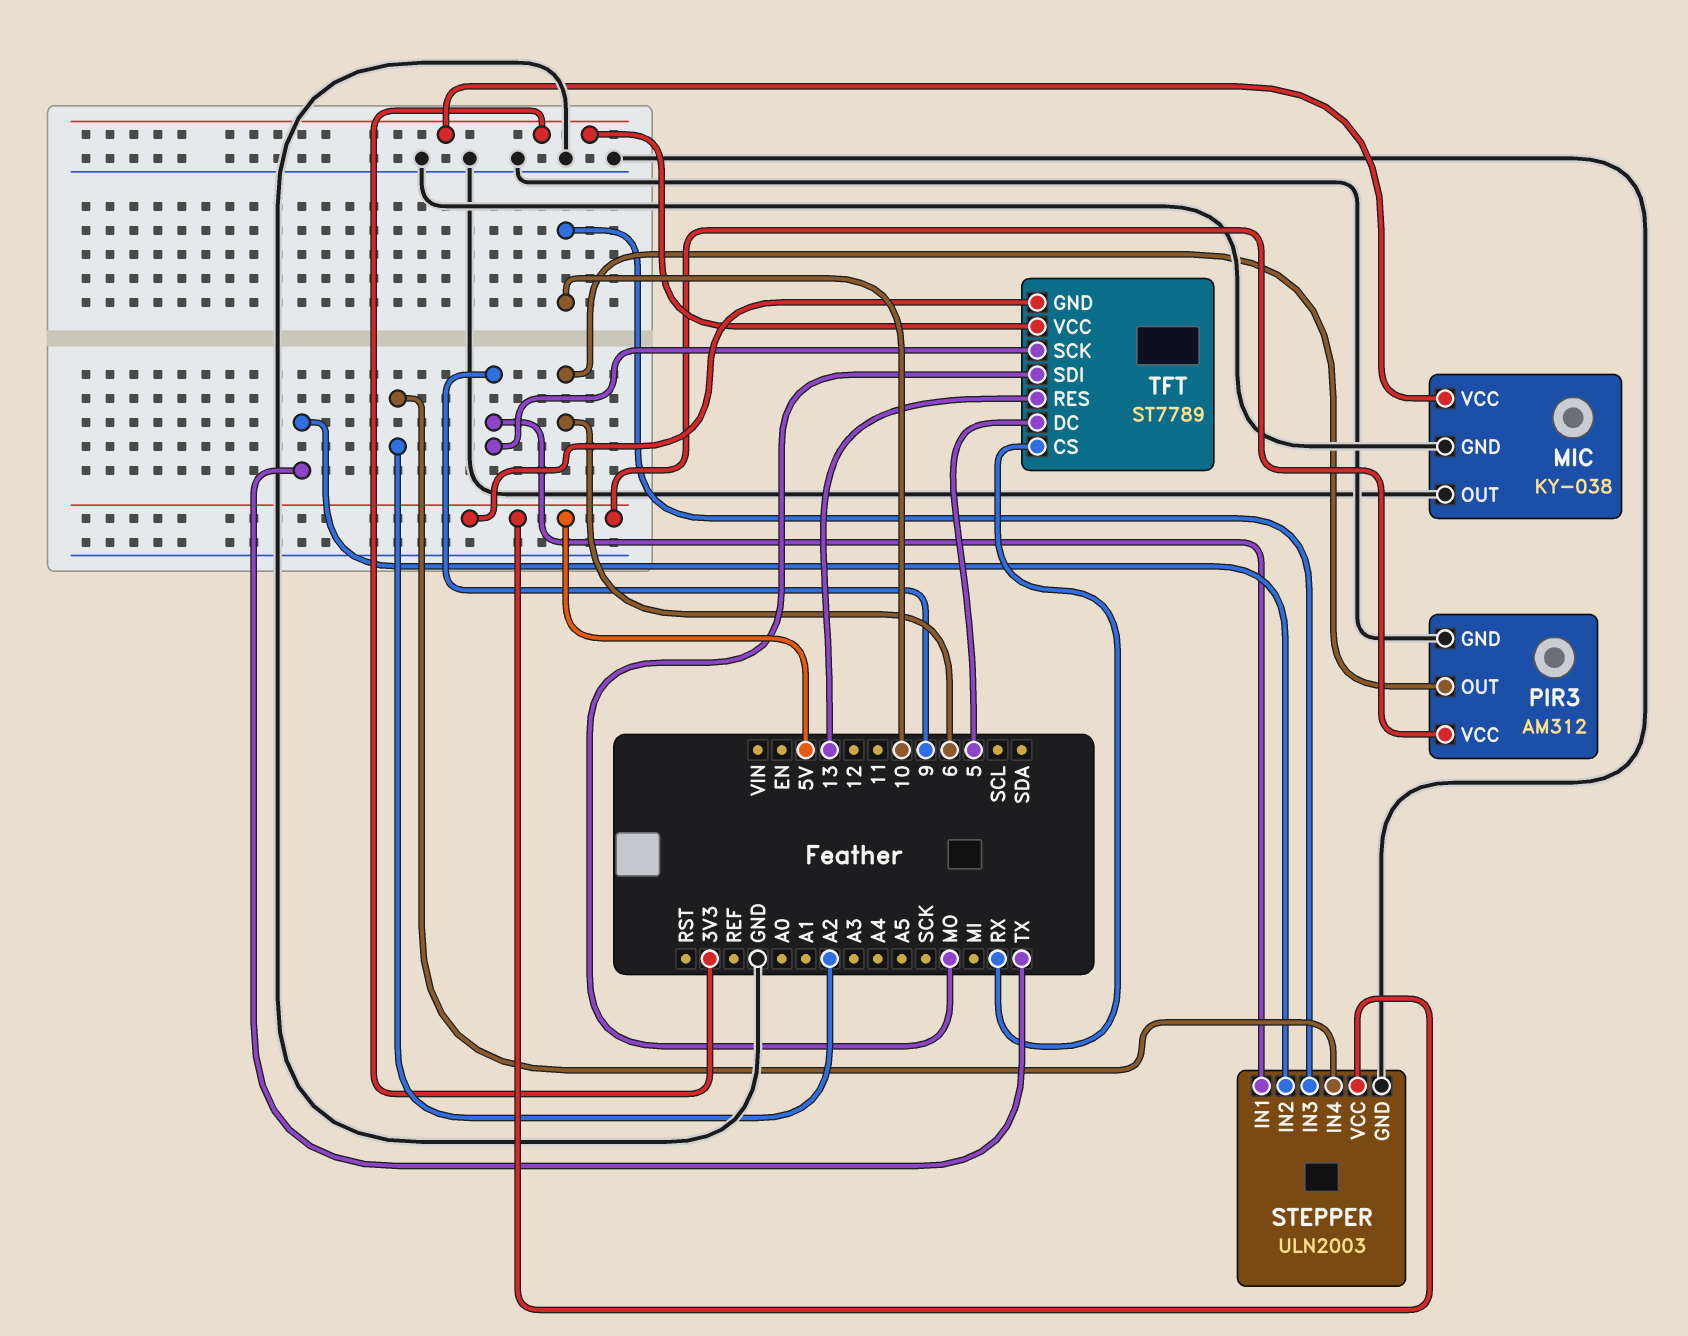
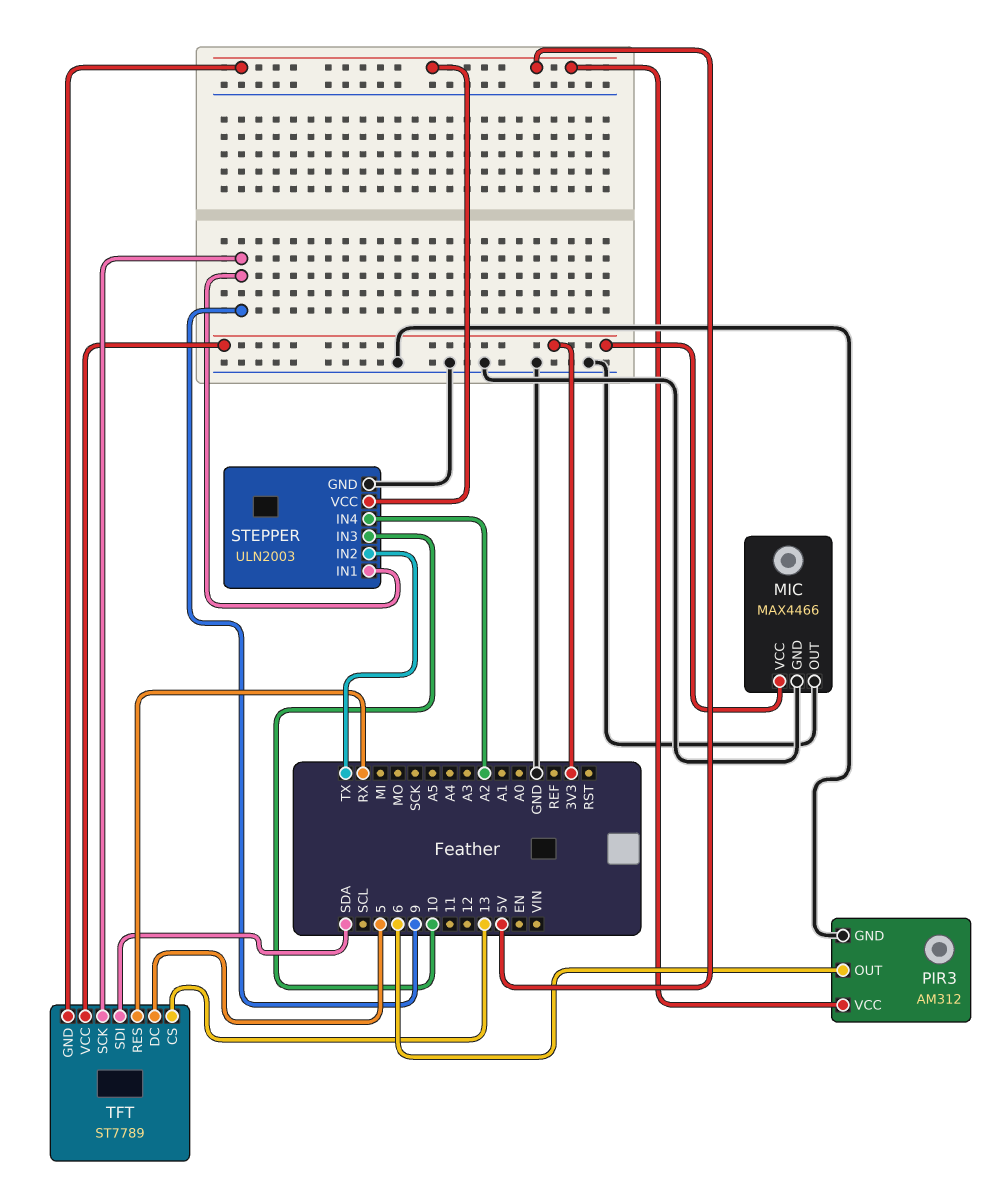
MIC: KY-038 -> MAX4466
TFT pin CS: RX -> 13
TFT pin RES: 13 -> RX
TFT pin SDI: MO -> SDA

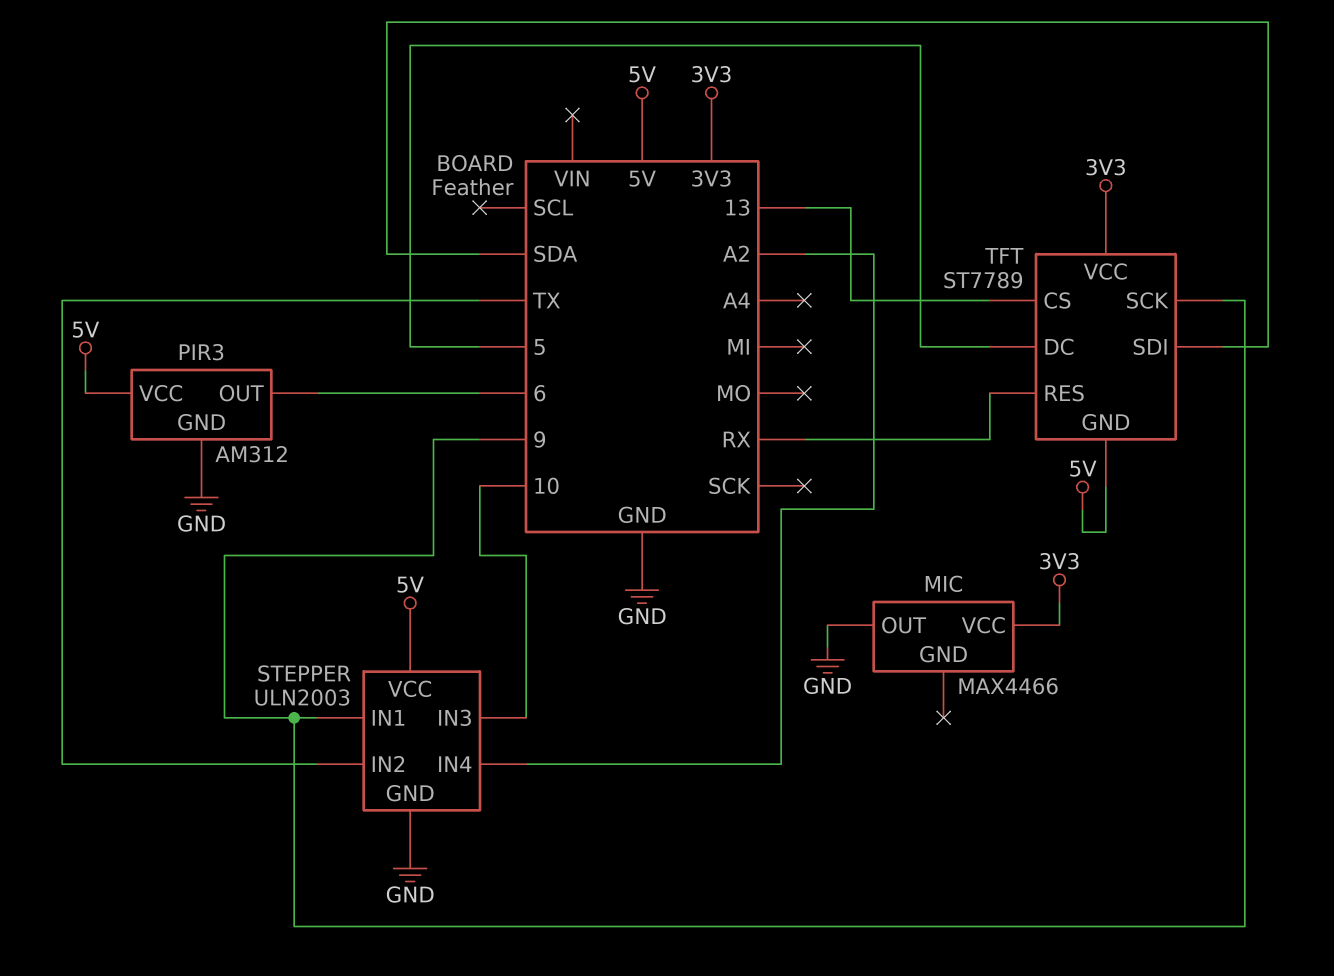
MIC pin GND: GND -> none

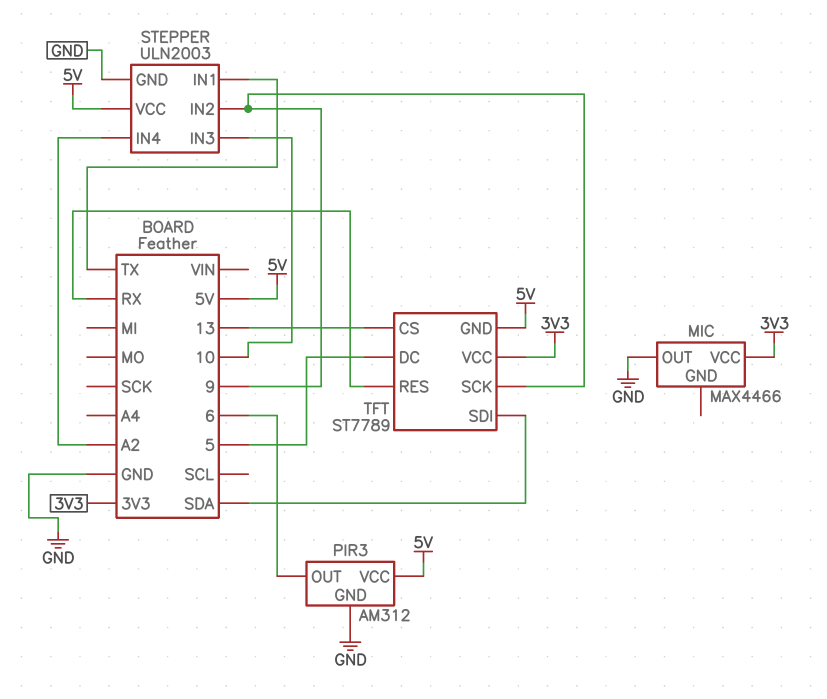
STEPPER pin IN1: 9 -> TX
STEPPER pin IN2: TX -> 9

